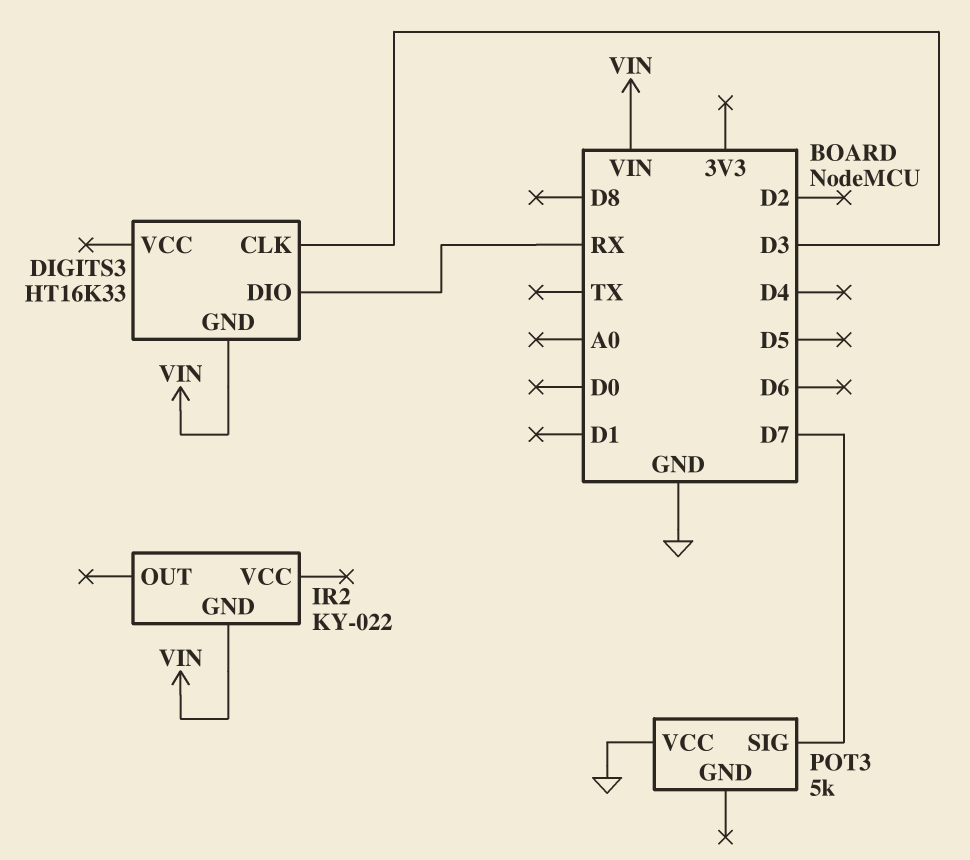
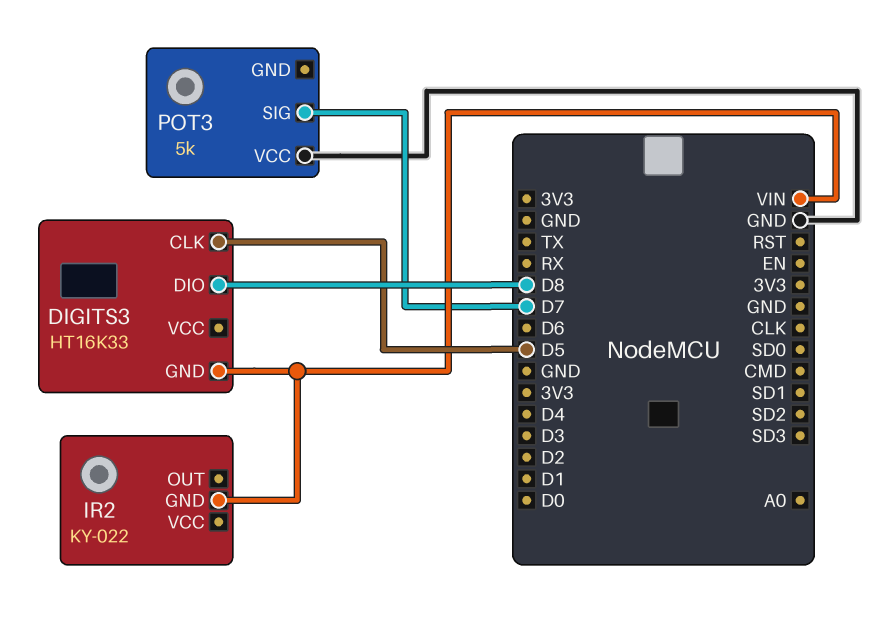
DIGITS3 pin CLK: D3 -> D5
DIGITS3 pin DIO: RX -> D8

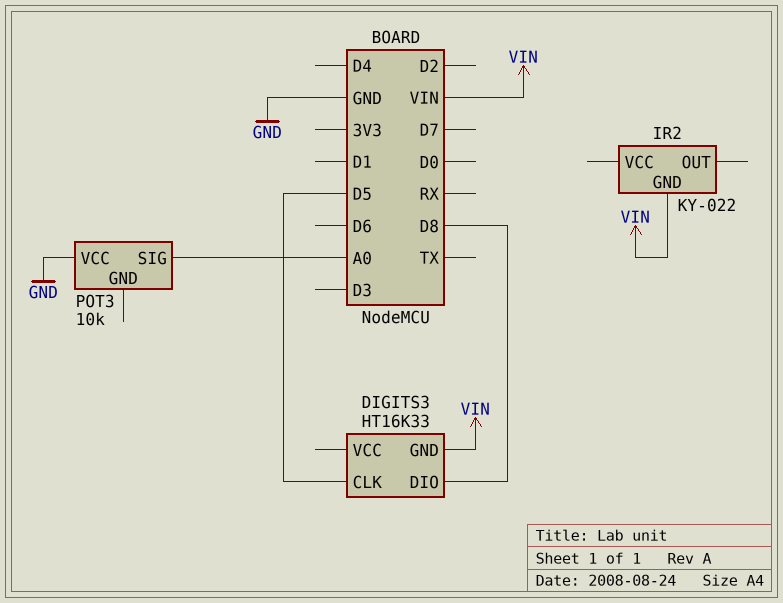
POT3: 5k -> 10k
POT3 pin SIG: D7 -> A0

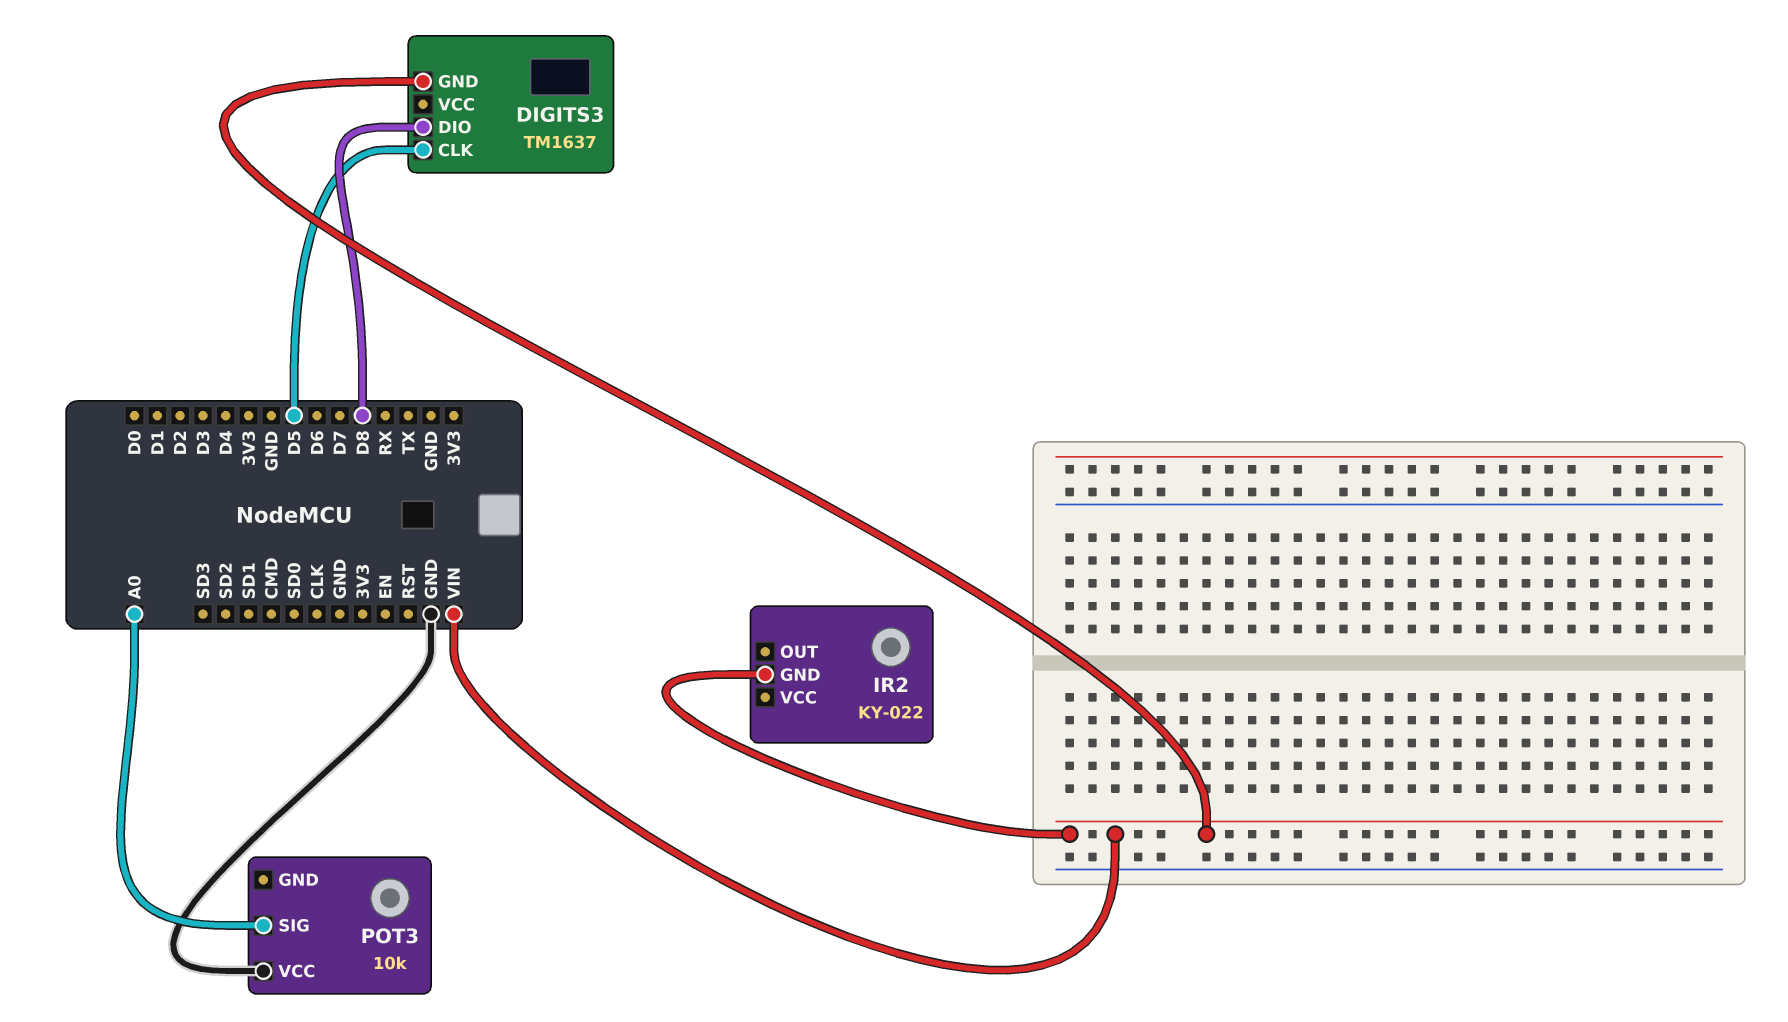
DIGITS3: HT16K33 -> TM1637

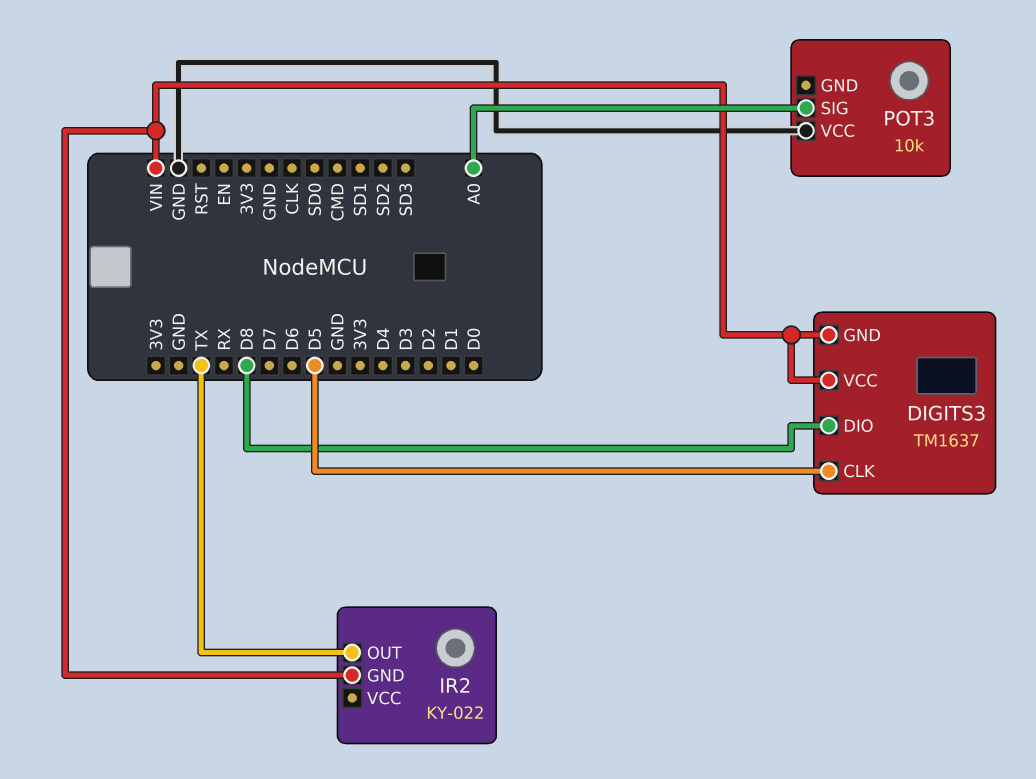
DIGITS3 pin VCC: none -> VIN
IR2 pin OUT: none -> TX

